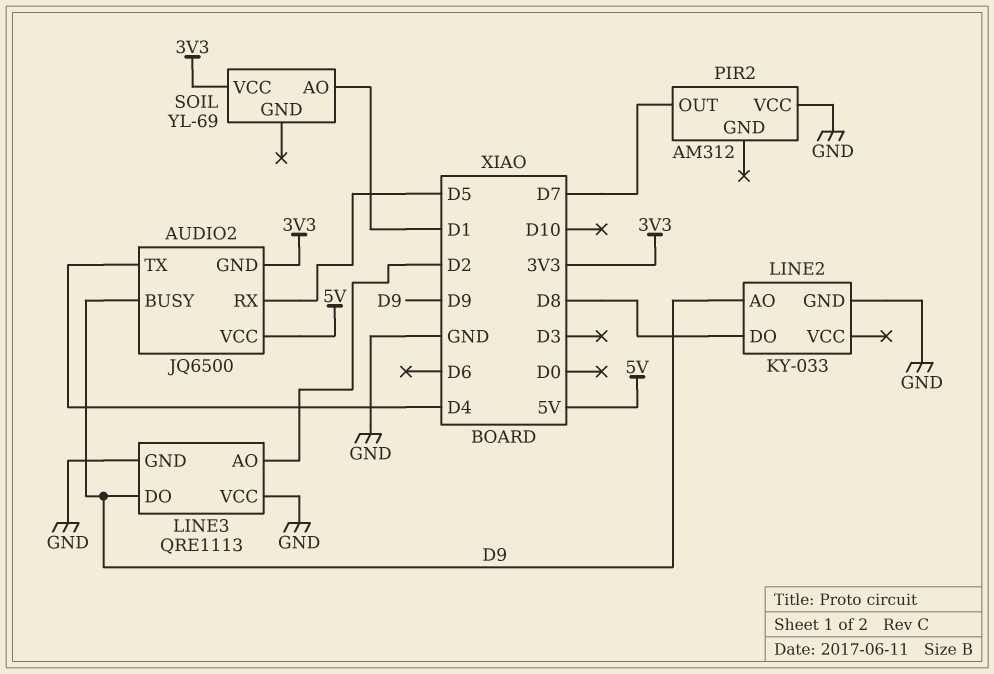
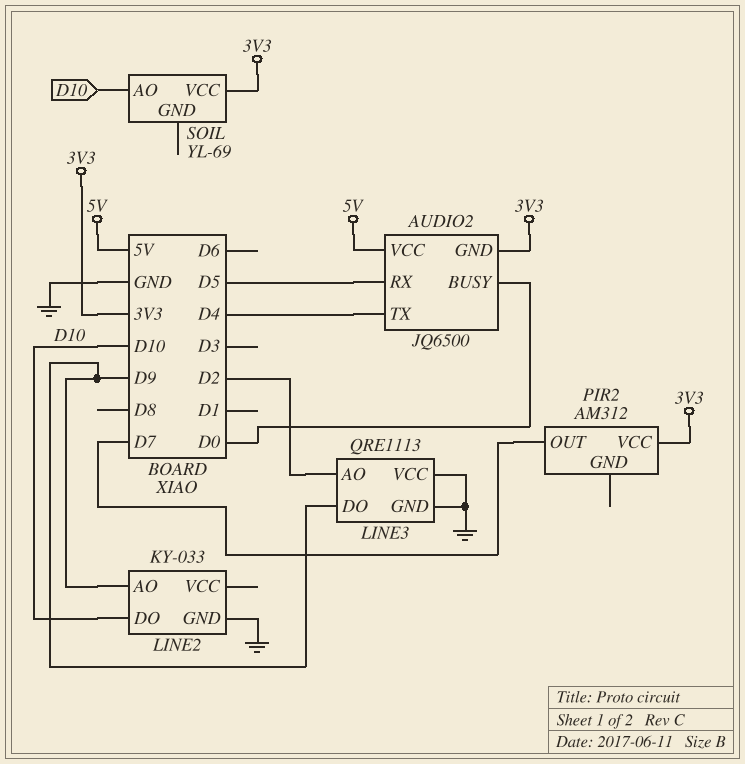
AUDIO2 pin BUSY: D9 -> D0
LINE2 pin DO: D8 -> D10
PIR2 pin VCC: GND -> 3V3
SOIL pin AO: D1 -> D10

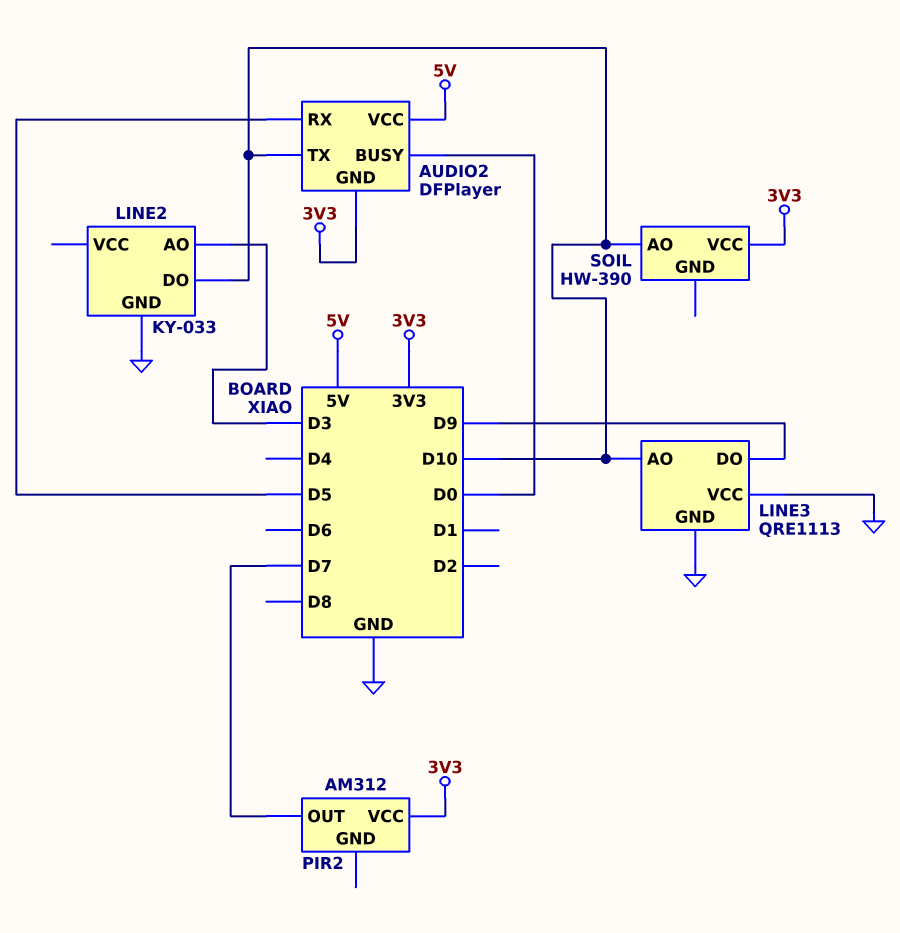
AUDIO2: JQ6500 -> DFPlayer
AUDIO2 pin TX: D4 -> D10
LINE2 pin AO: D9 -> D3
LINE3 pin AO: D2 -> D10
SOIL: YL-69 -> HW-390

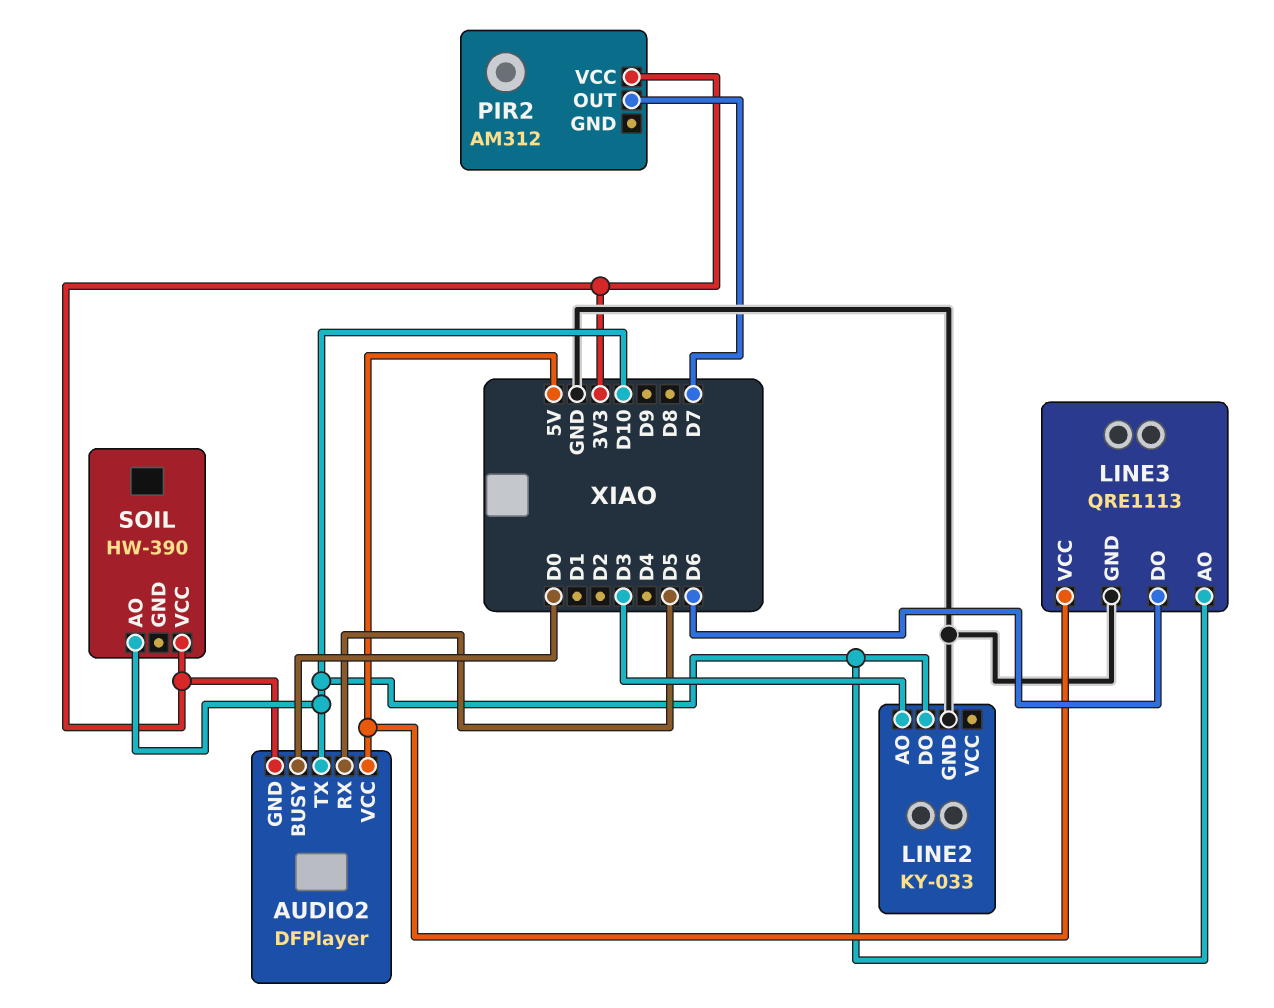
LINE3 pin DO: D9 -> D6
LINE3 pin VCC: GND -> 5V

